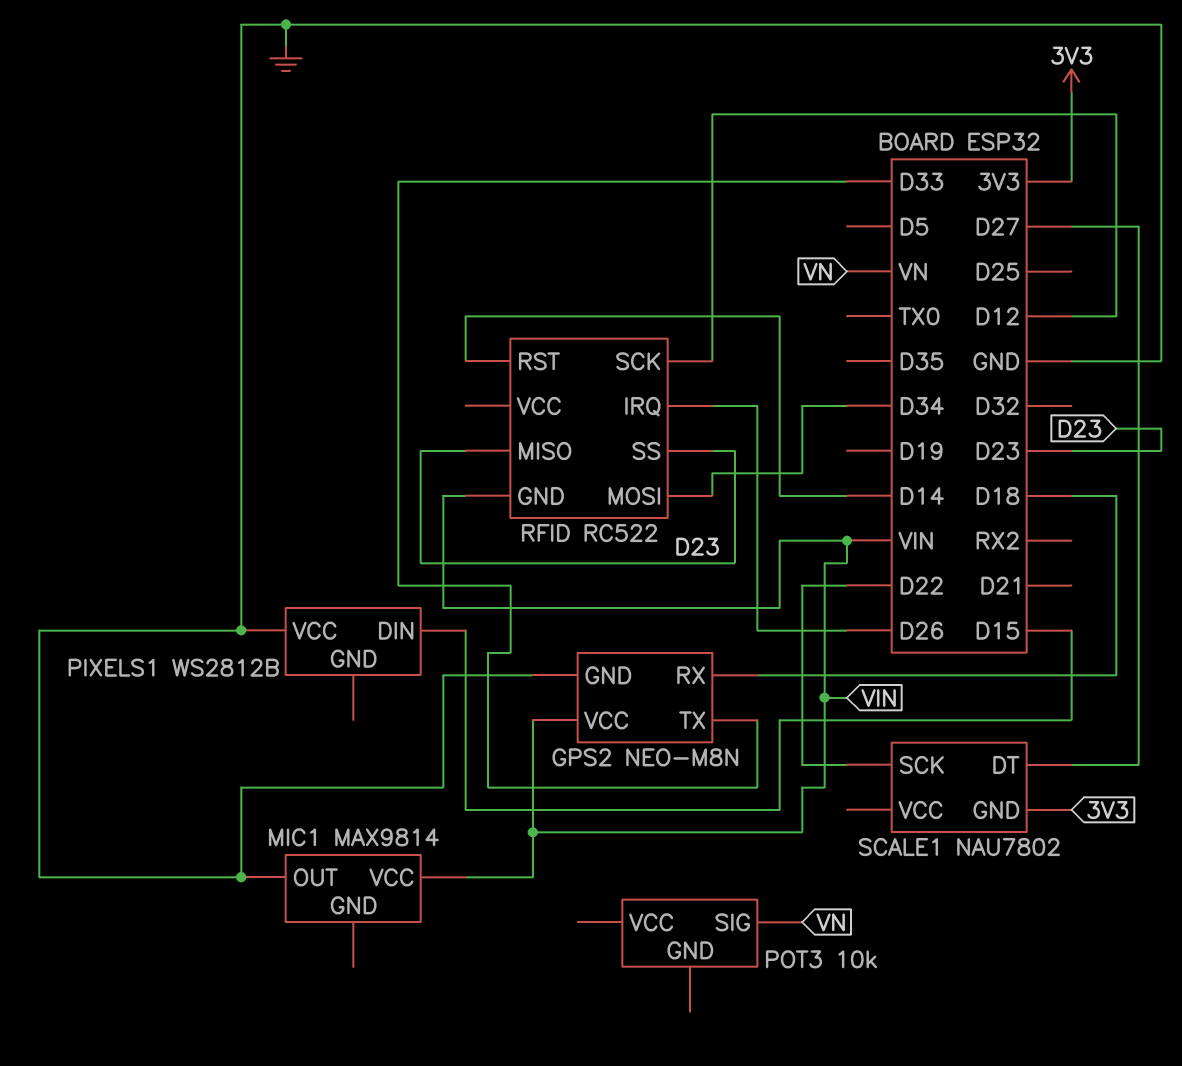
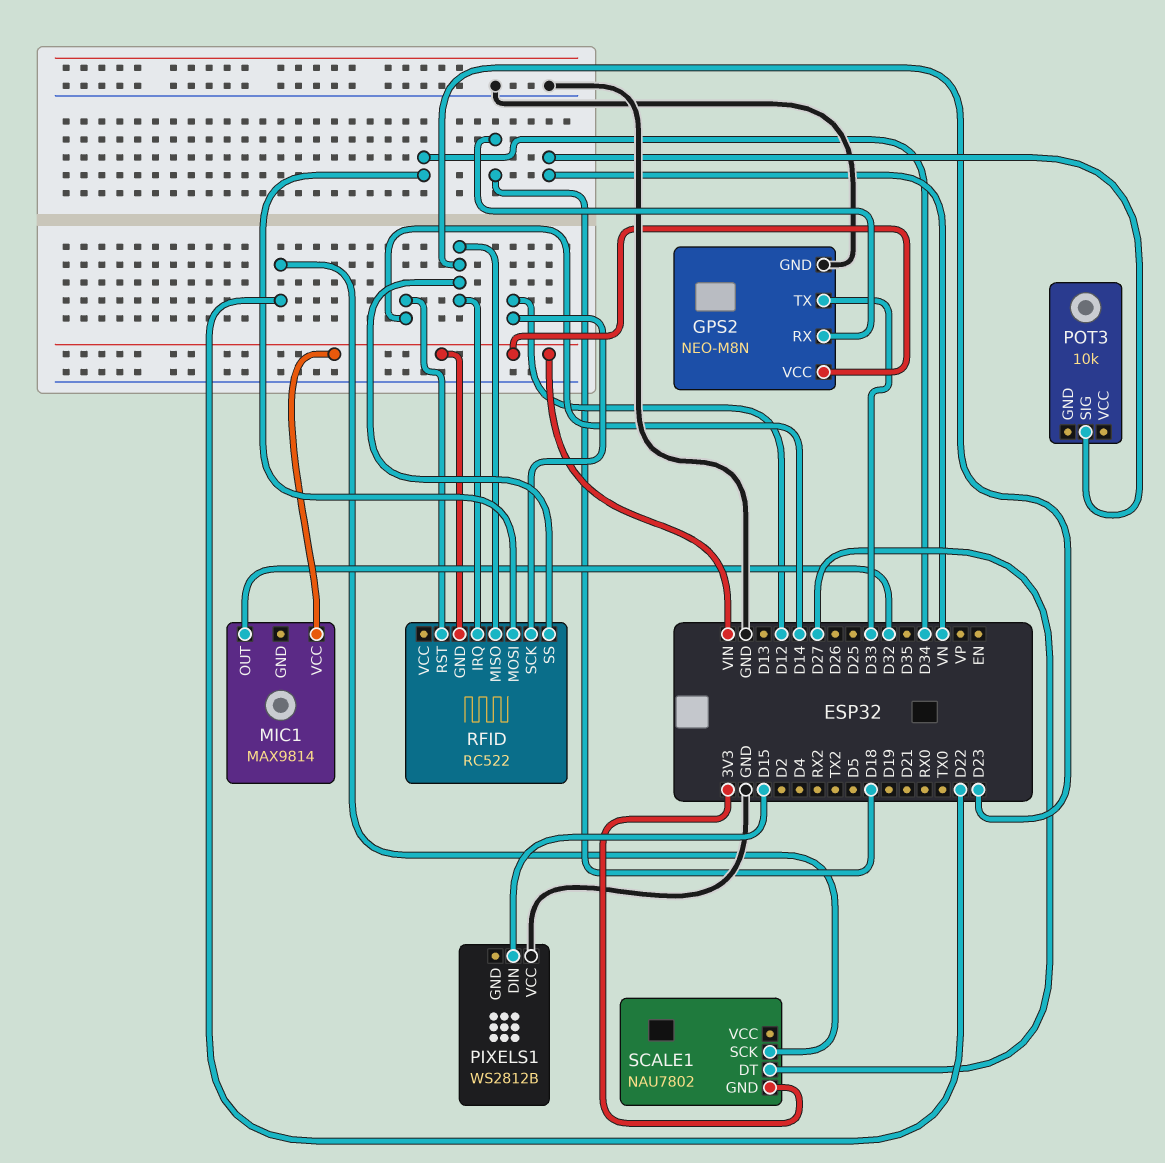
MIC1 pin OUT: GND -> D32
RFID pin IRQ: D26 -> D23

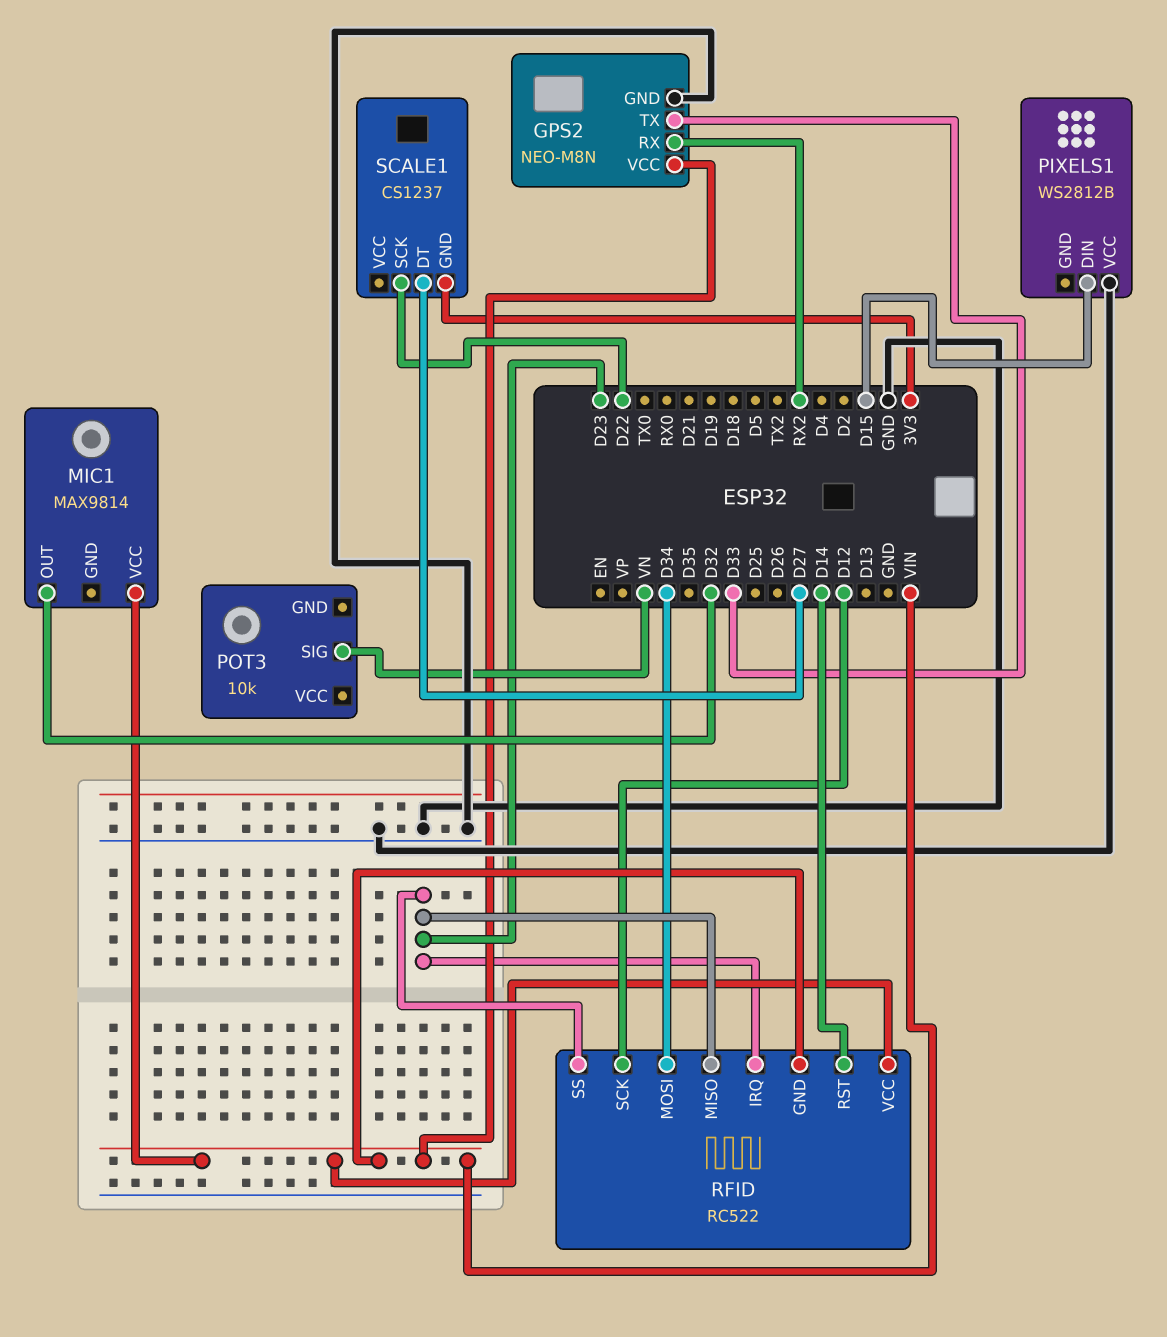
GPS2 pin RX: D18 -> RX2
RFID pin VCC: none -> VIN
SCALE1: NAU7802 -> CS1237

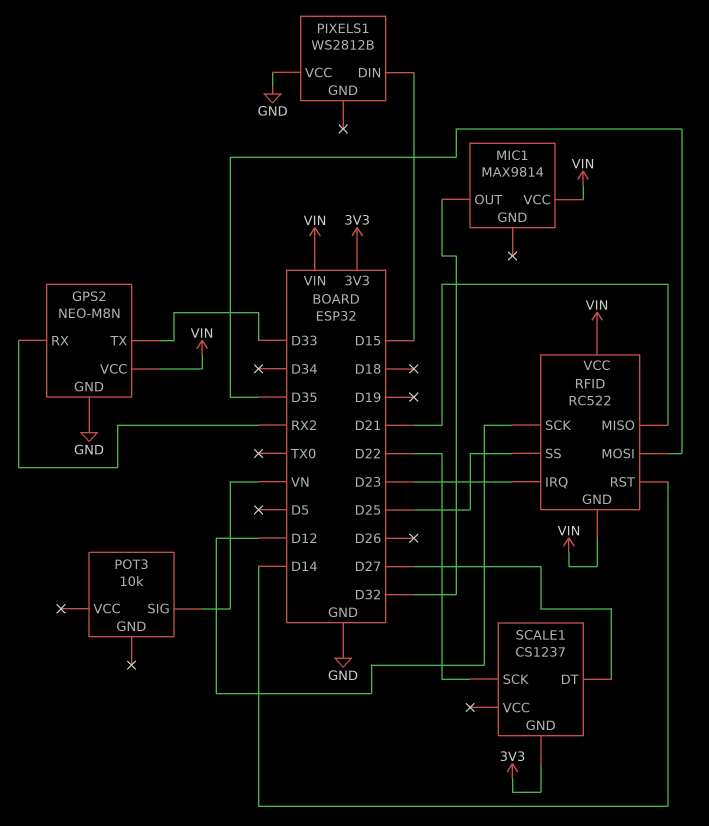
RFID pin MISO: D23 -> D21
RFID pin MOSI: D34 -> D35
RFID pin SS: D23 -> D25

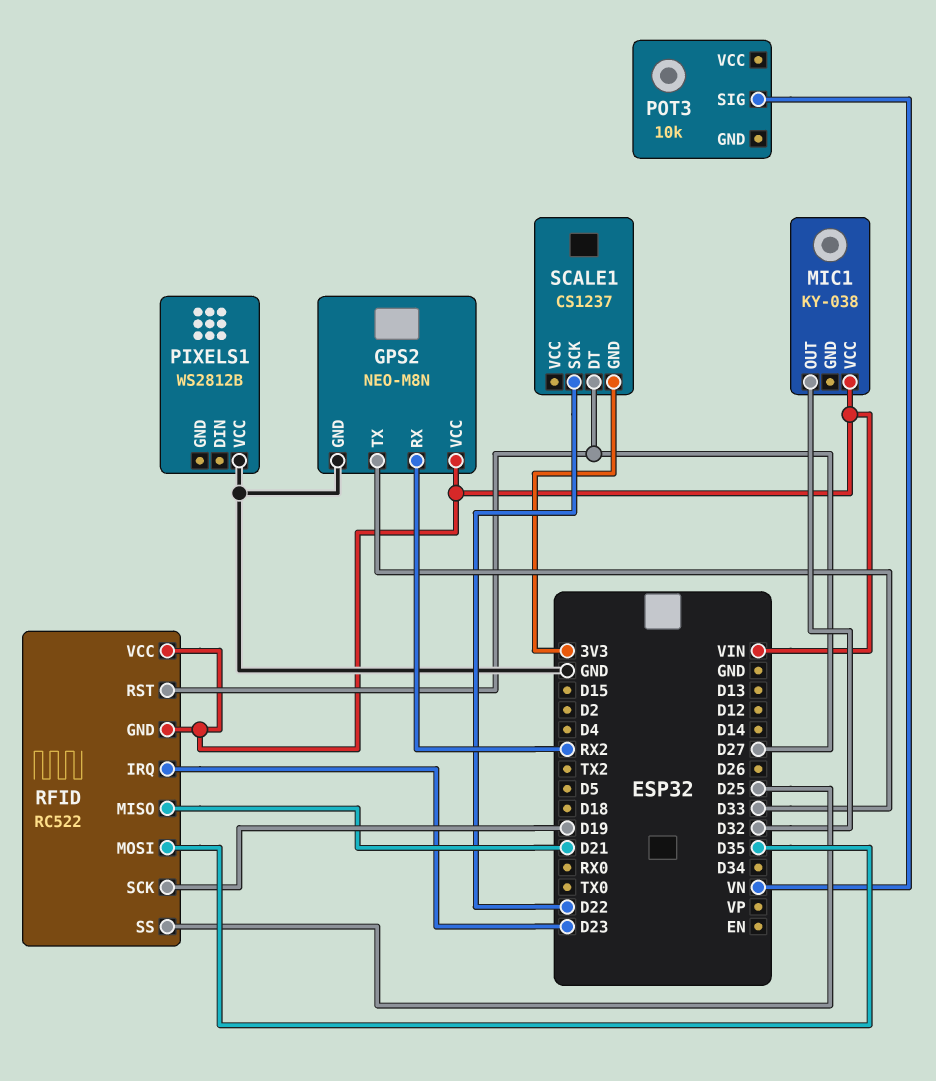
MIC1: MAX9814 -> KY-038
PIXELS1 pin DIN: D15 -> none
RFID pin RST: D14 -> D27
RFID pin SCK: D12 -> D19

